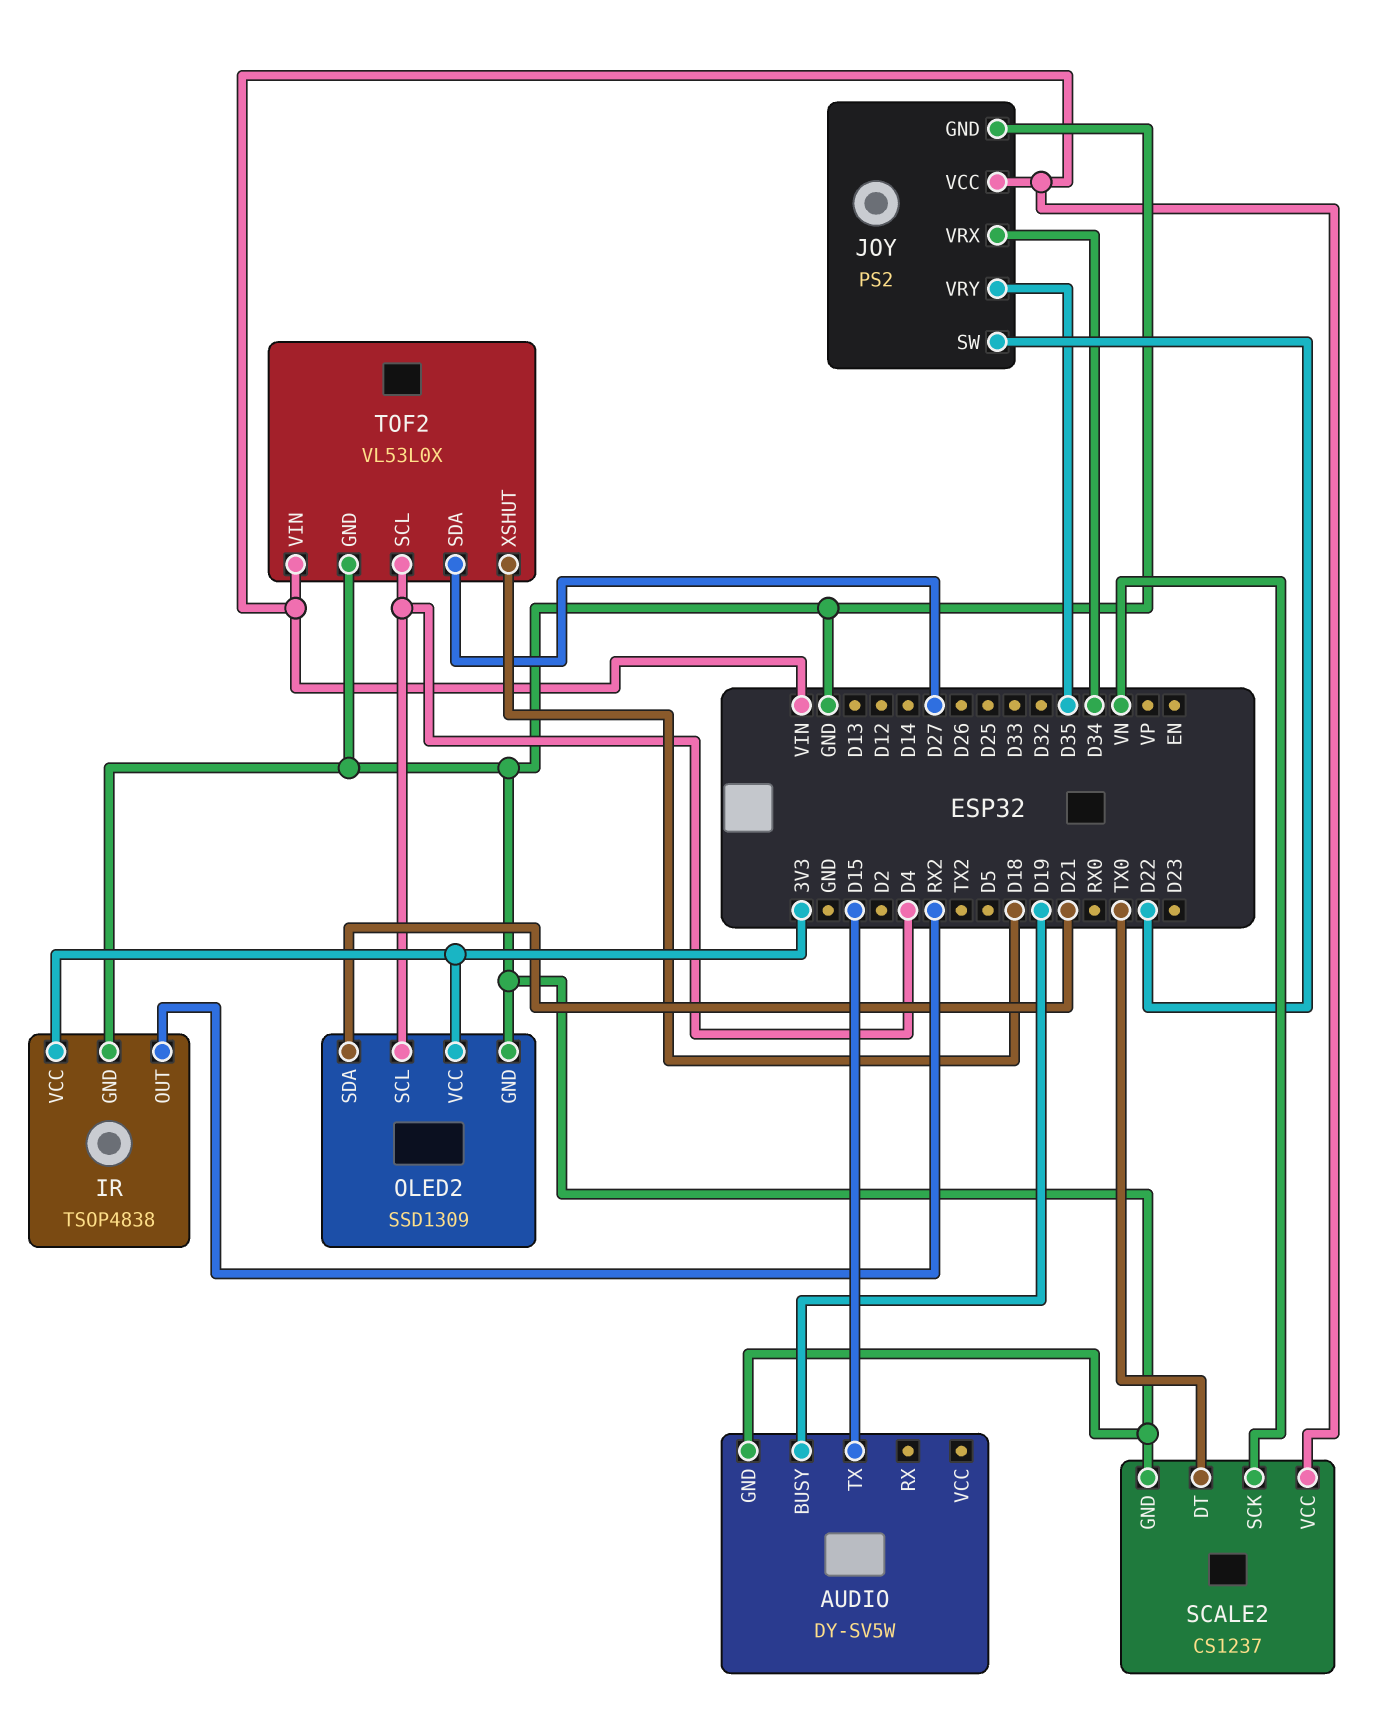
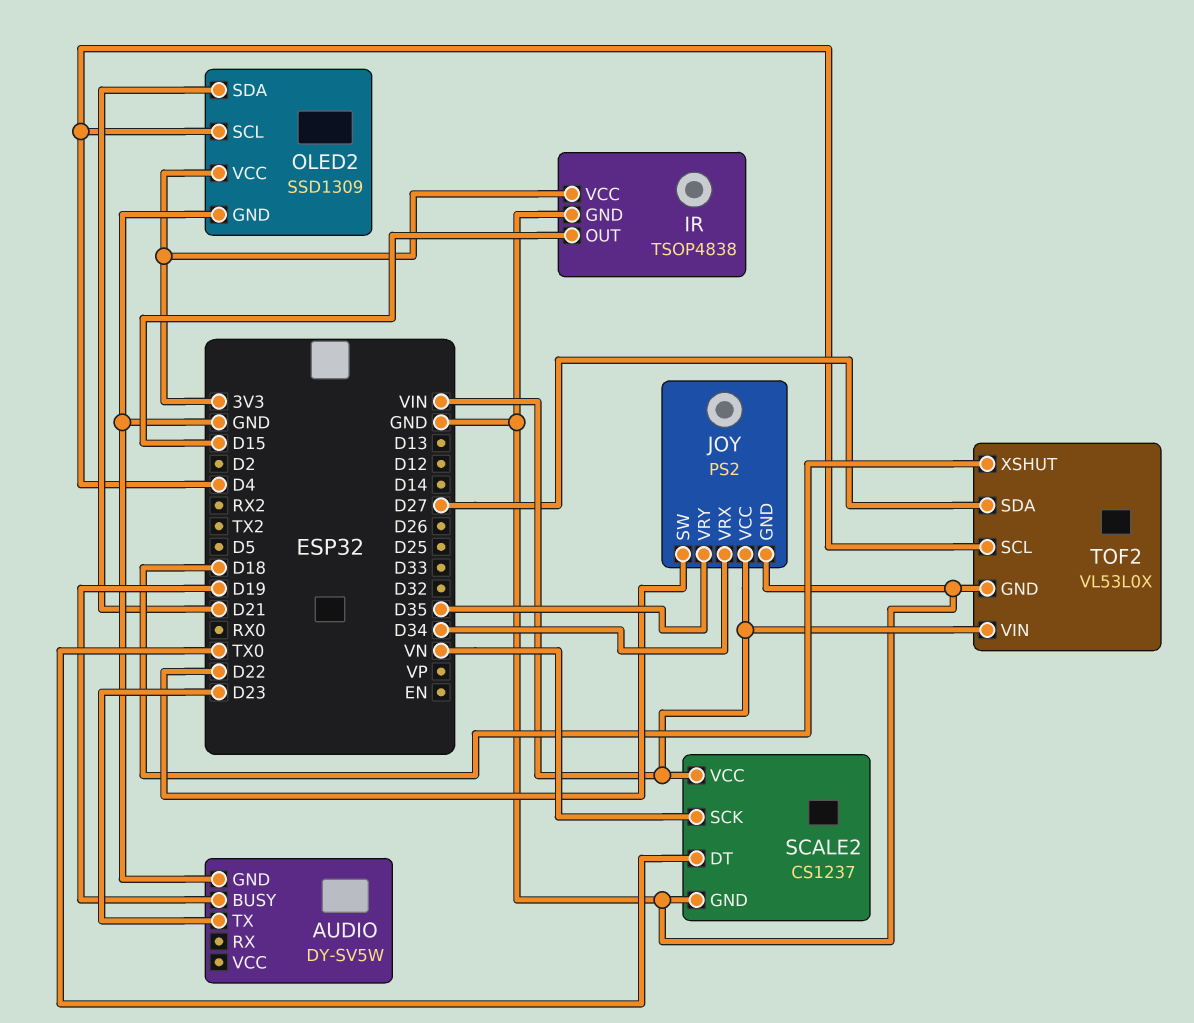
AUDIO pin TX: D15 -> D23
IR pin OUT: RX2 -> D15

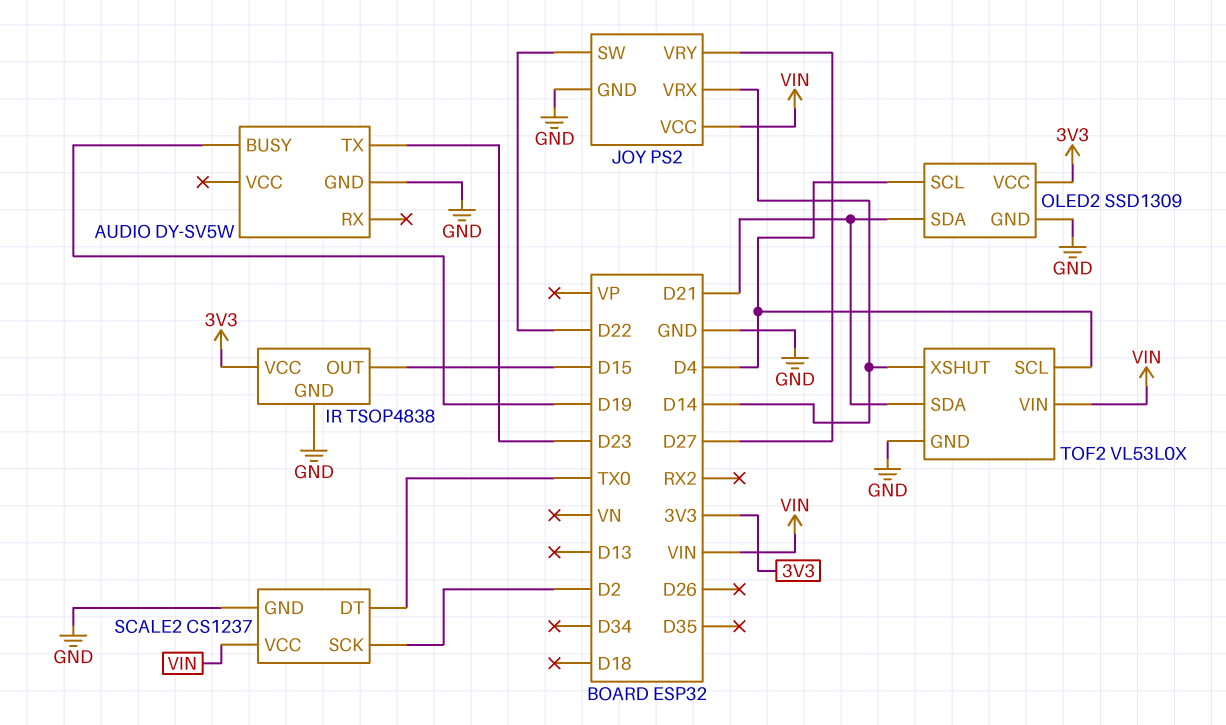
JOY pin VRX: D34 -> D14
JOY pin VRY: D35 -> D27
SCALE2 pin SCK: VN -> D2
TOF2 pin SDA: D27 -> D21
TOF2 pin XSHUT: D18 -> D14

